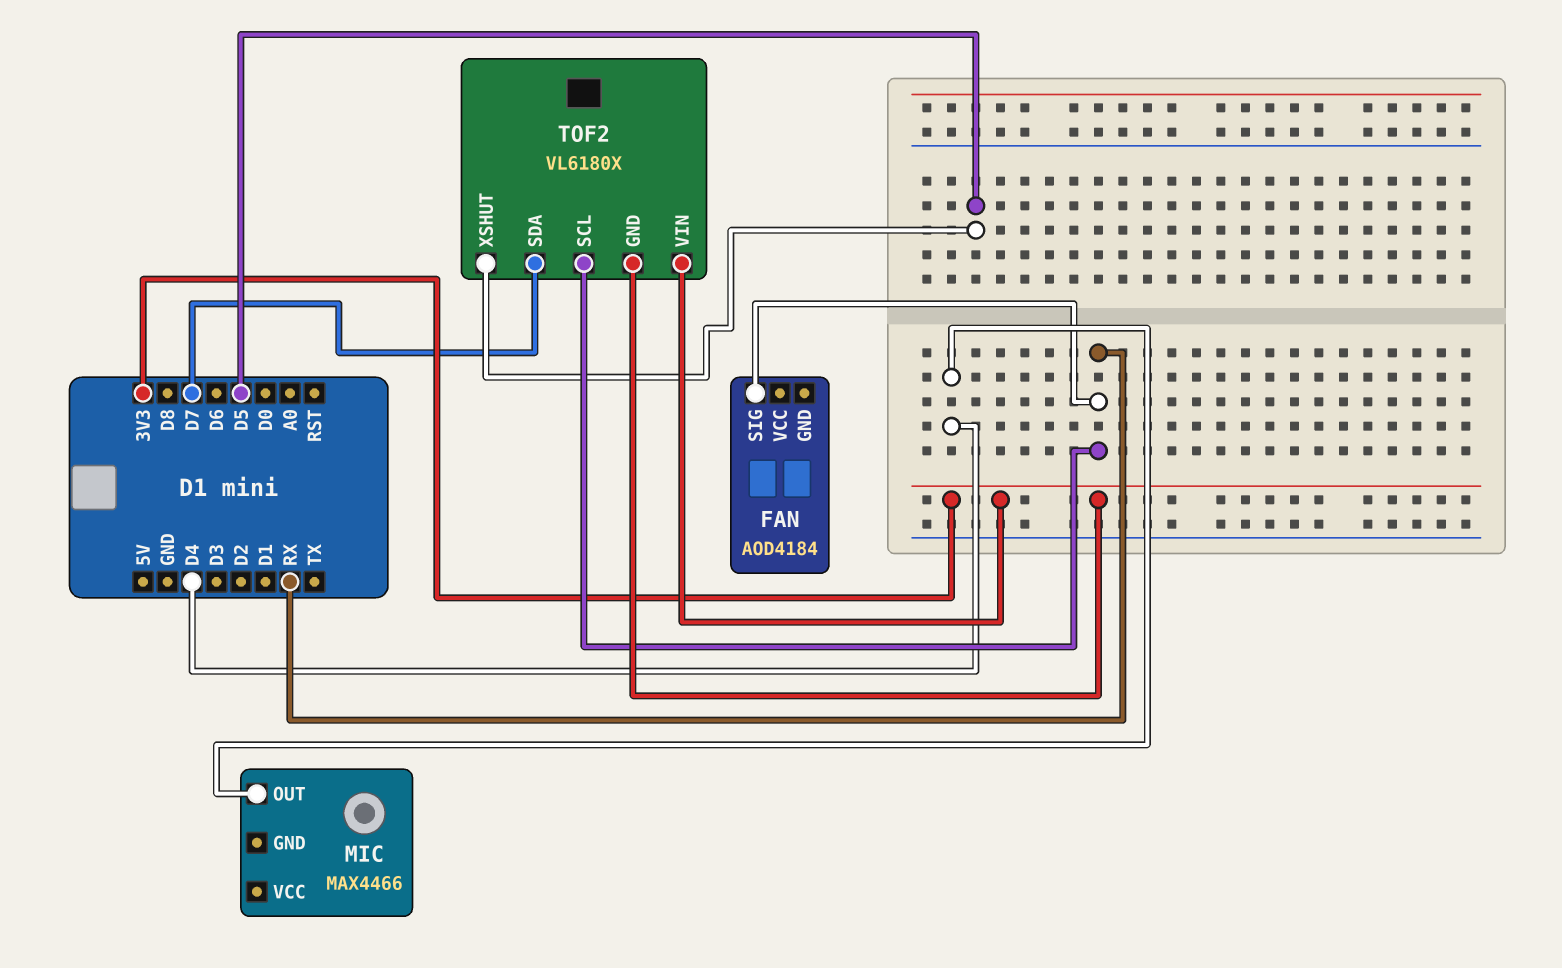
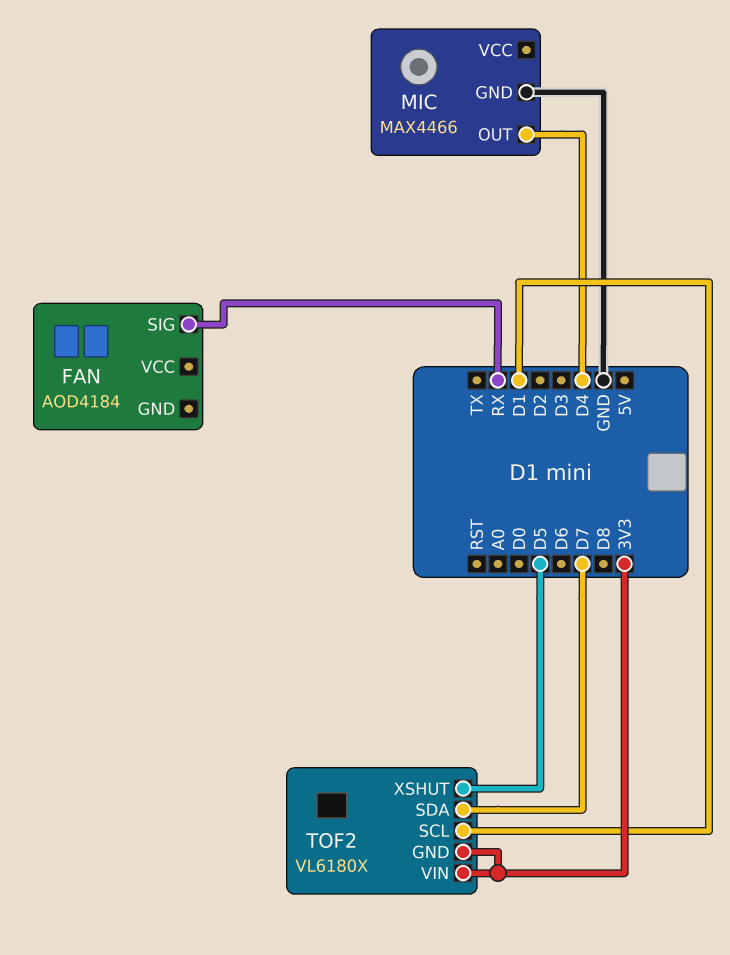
MIC pin GND: none -> GND
TOF2 pin SCL: RX -> D1

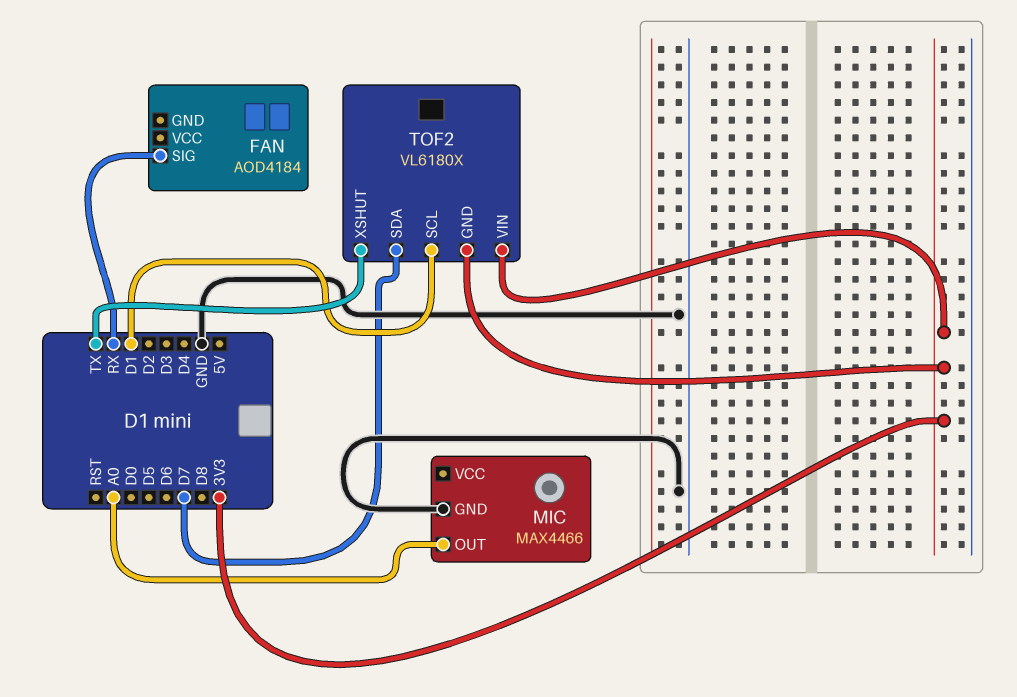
MIC pin OUT: D4 -> A0
TOF2 pin XSHUT: D5 -> TX

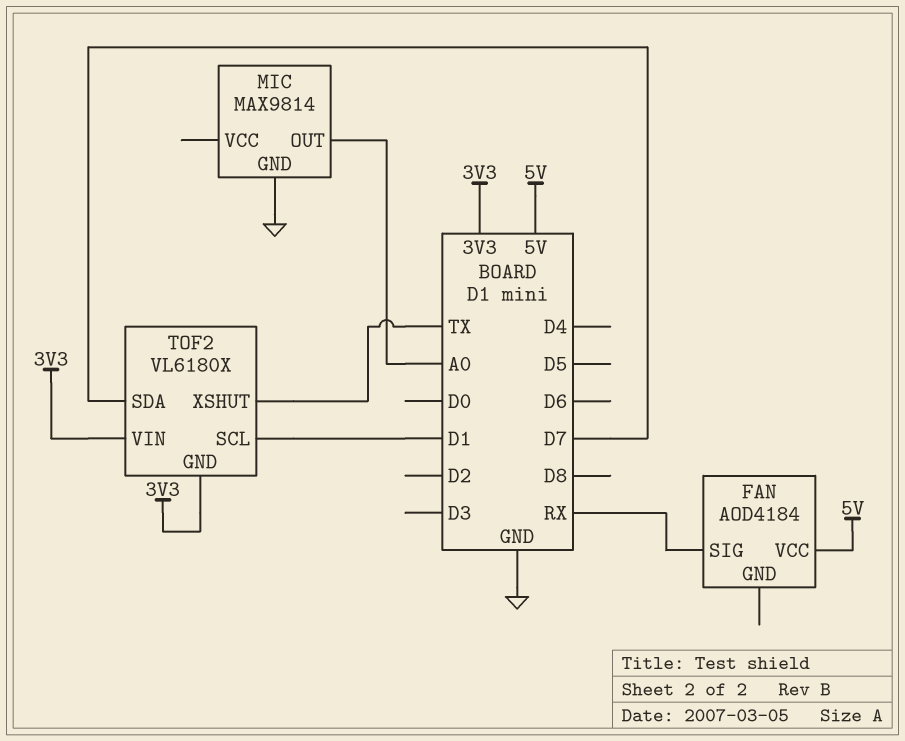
FAN pin VCC: none -> 5V
MIC: MAX4466 -> MAX9814

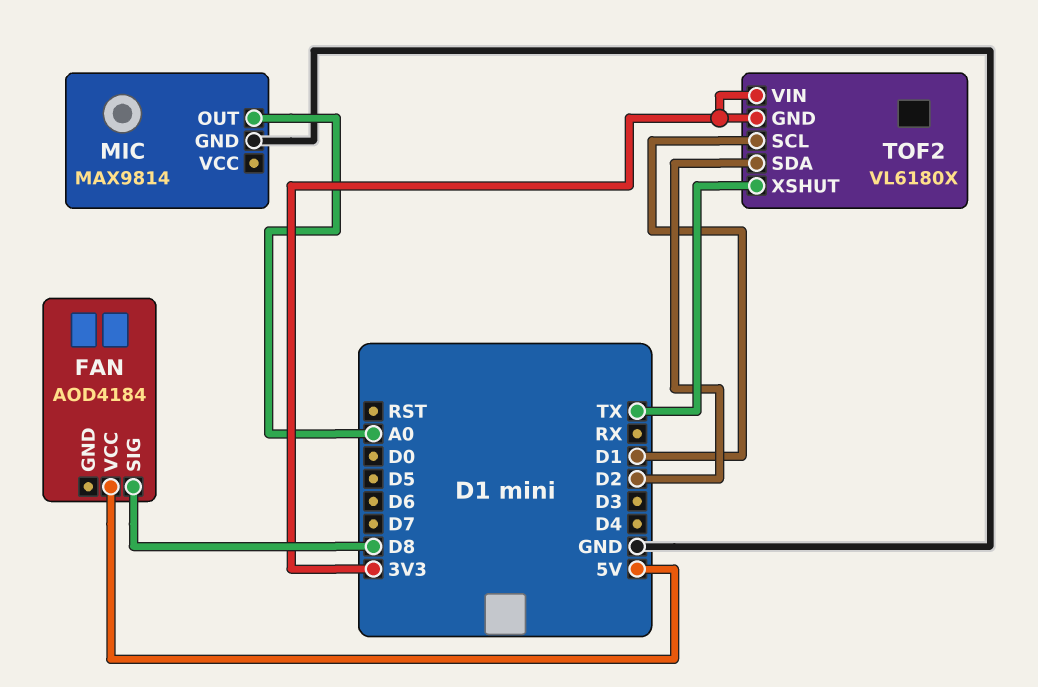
FAN pin SIG: RX -> D8
TOF2 pin SDA: D7 -> D2

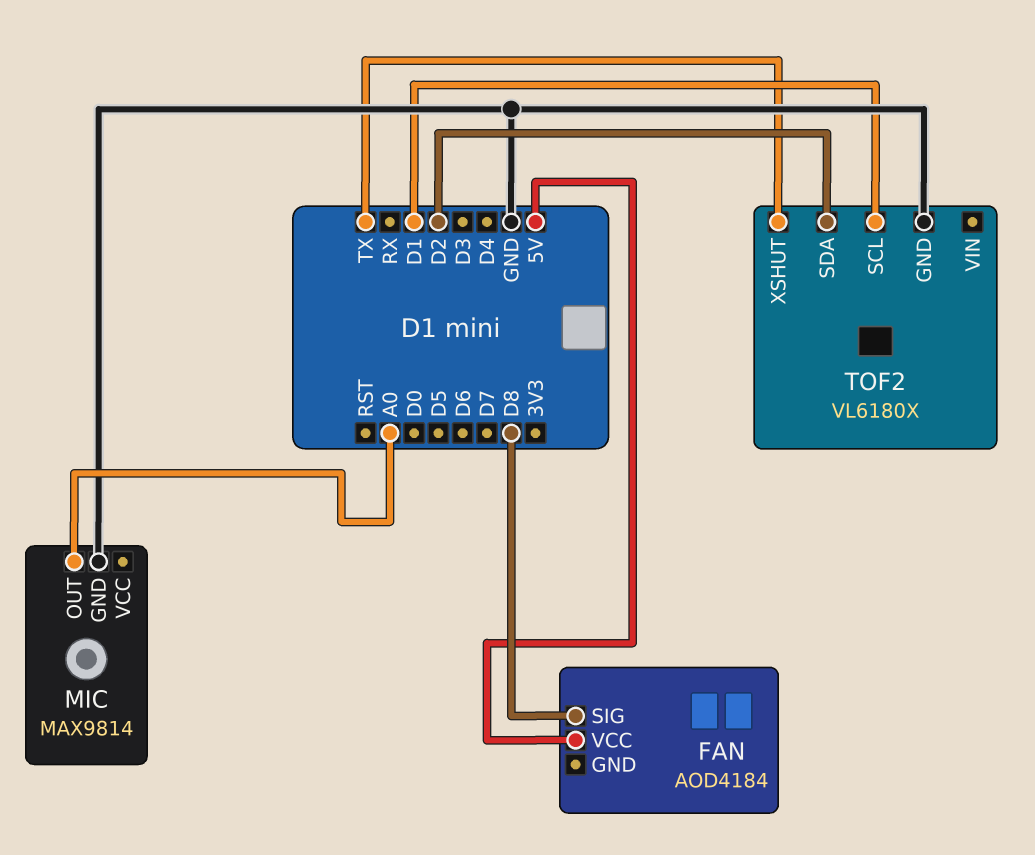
TOF2 pin GND: 3V3 -> GND
TOF2 pin VIN: 3V3 -> none

